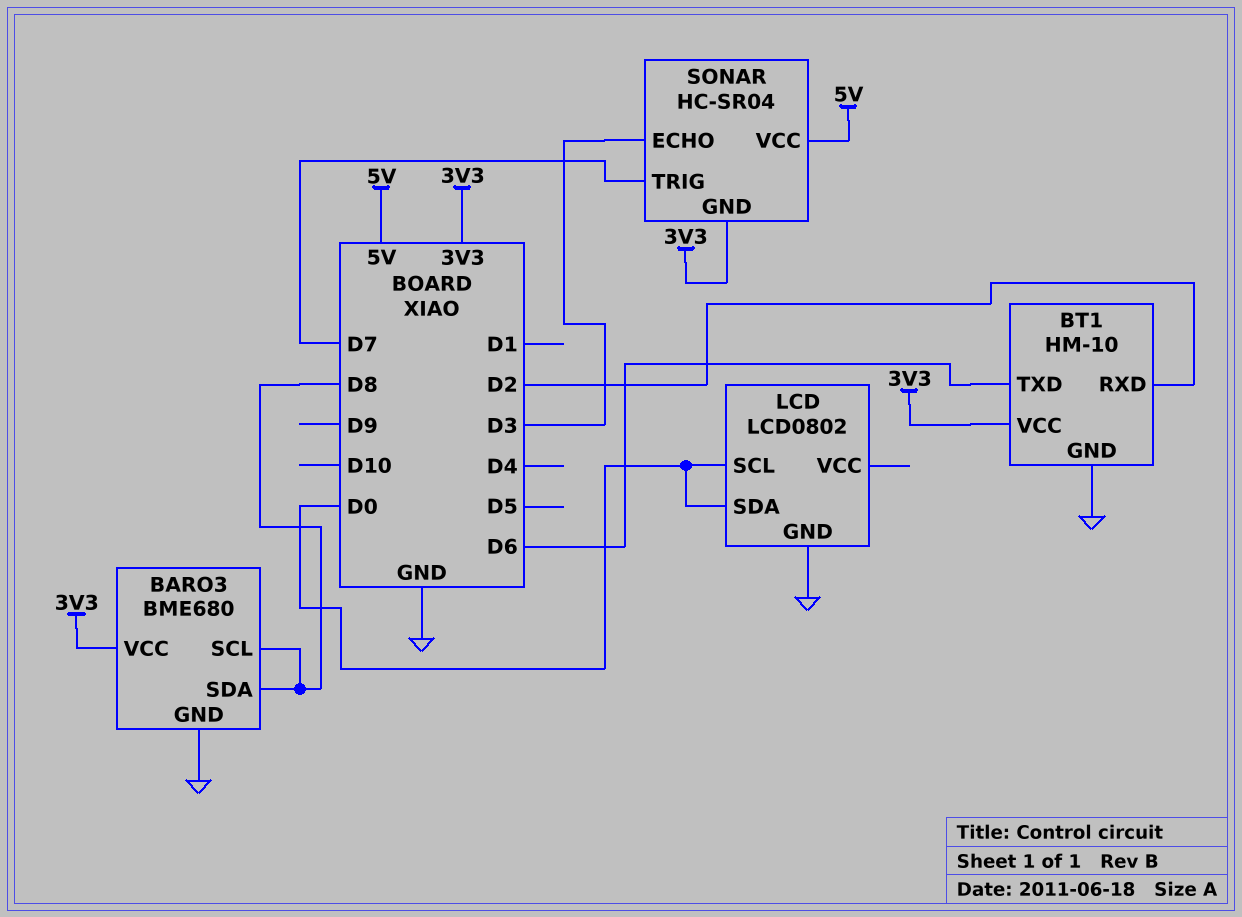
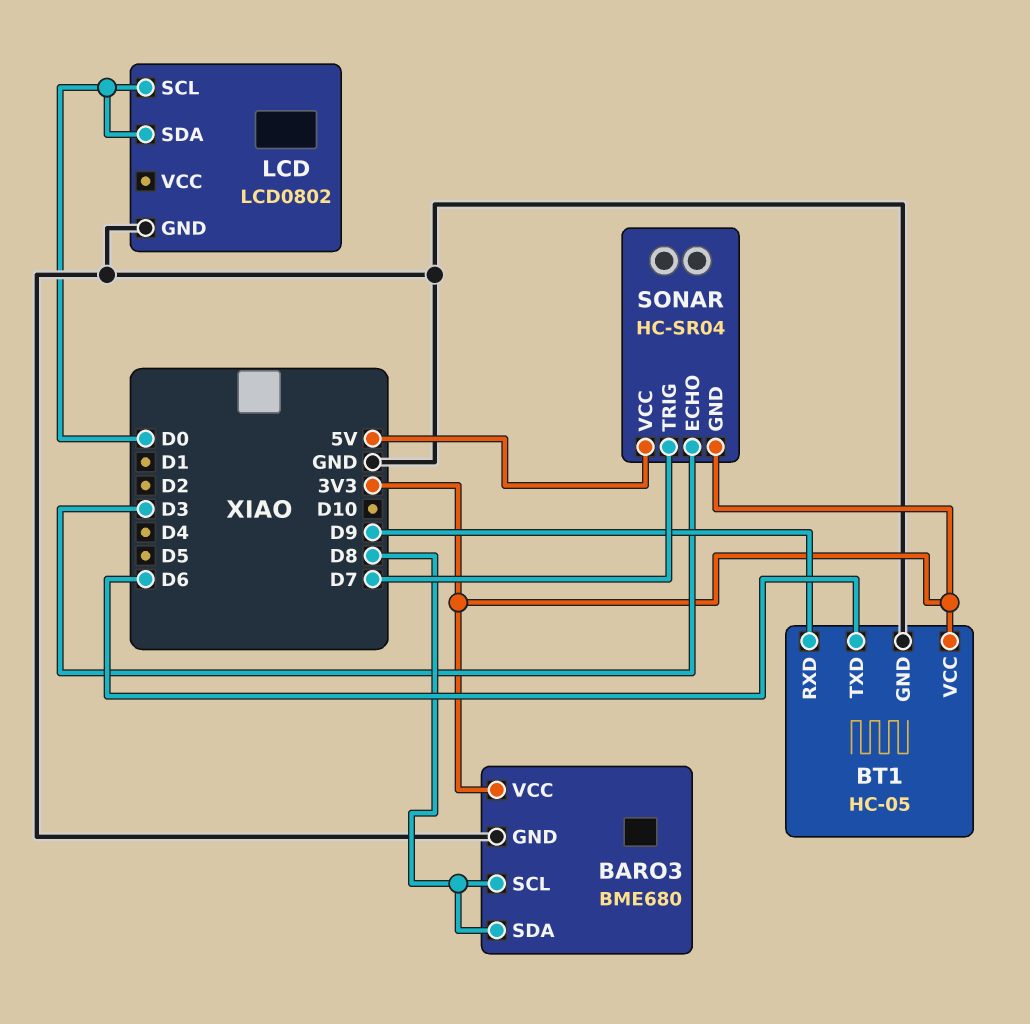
BT1: HM-10 -> HC-05
BT1 pin RXD: D2 -> D9

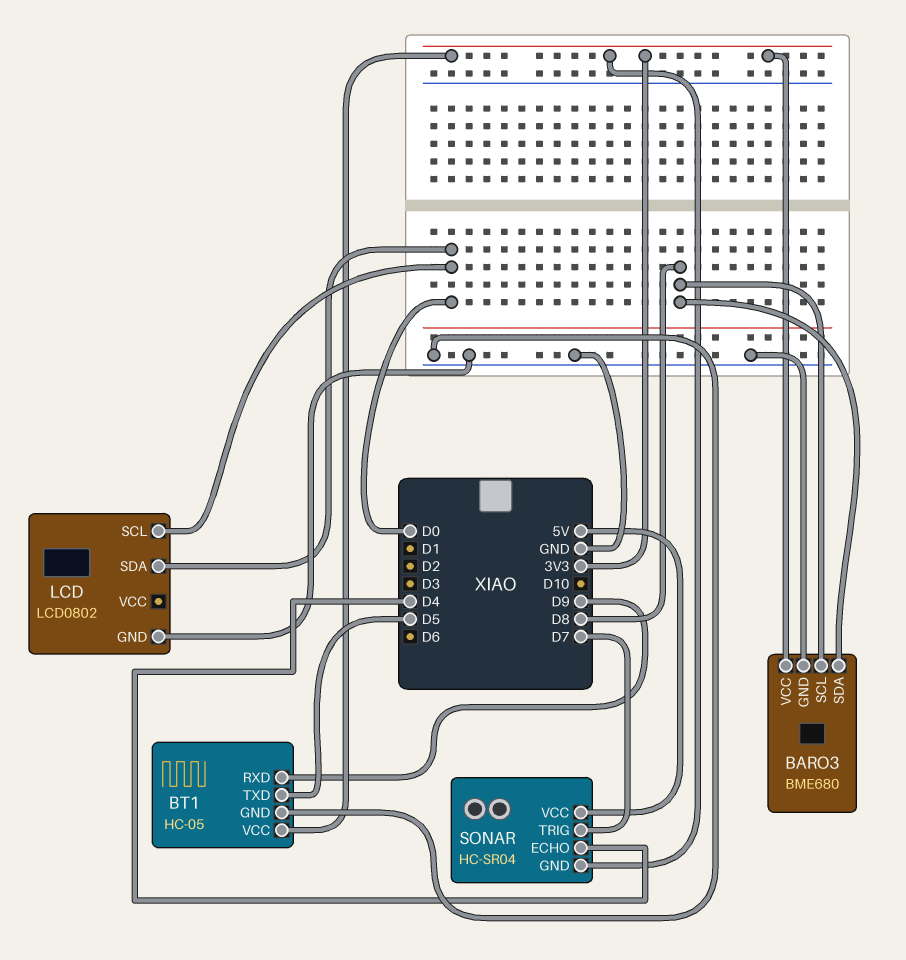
BT1 pin TXD: D6 -> D5
SONAR pin ECHO: D3 -> D4

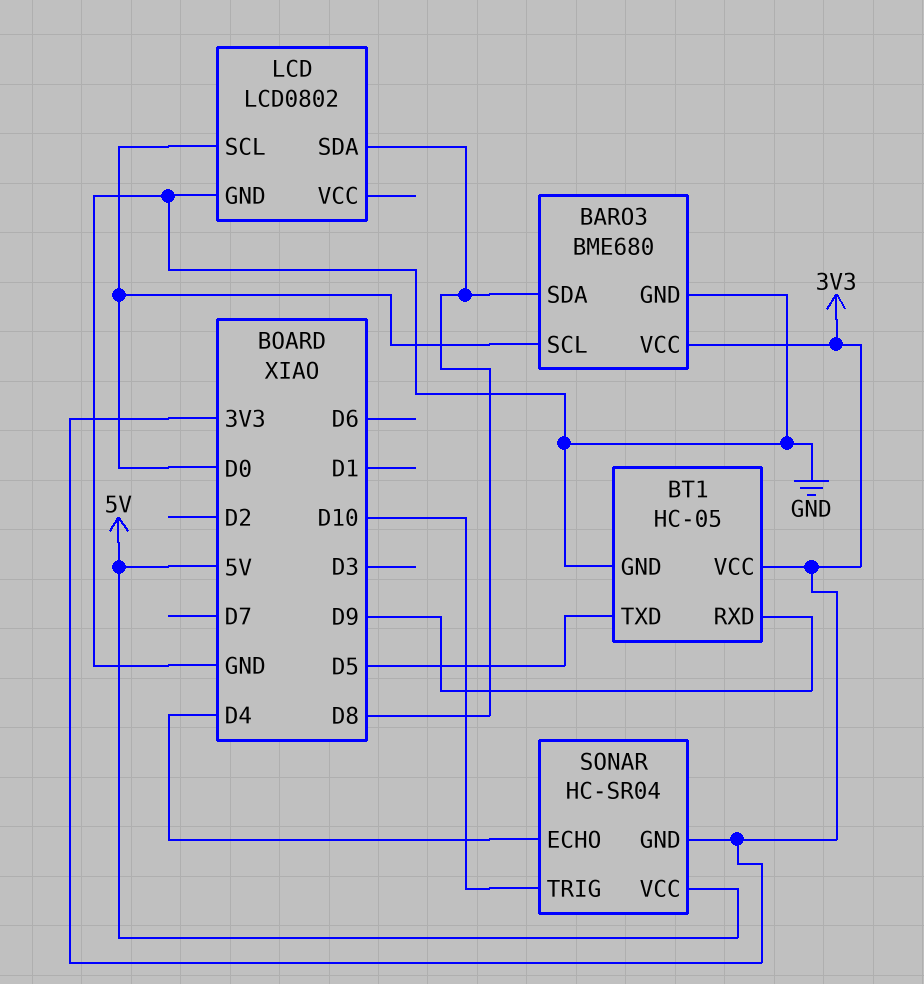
BARO3 pin SCL: D8 -> D0
LCD pin SDA: D0 -> D8
SONAR pin TRIG: D7 -> D10

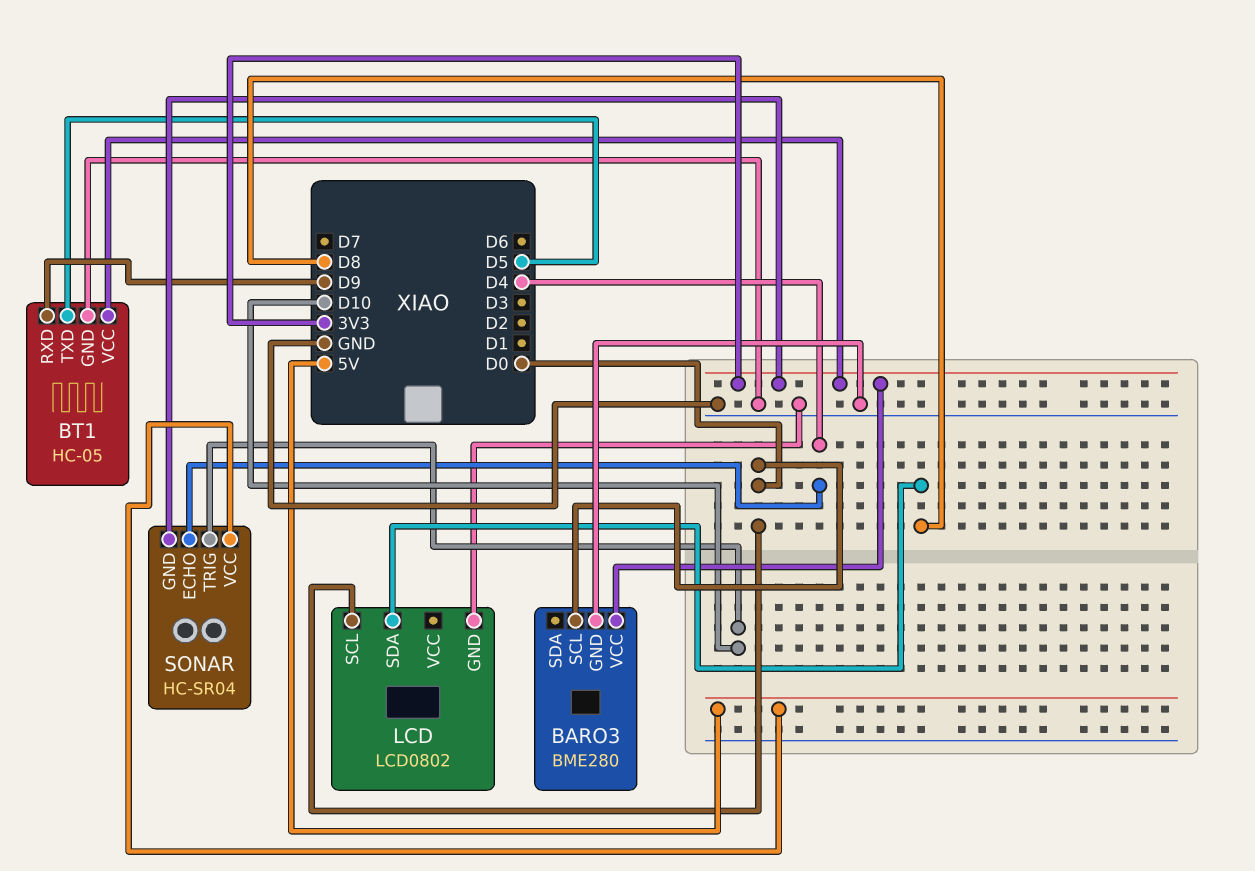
BARO3: BME680 -> BME280
BARO3 pin SDA: D8 -> none

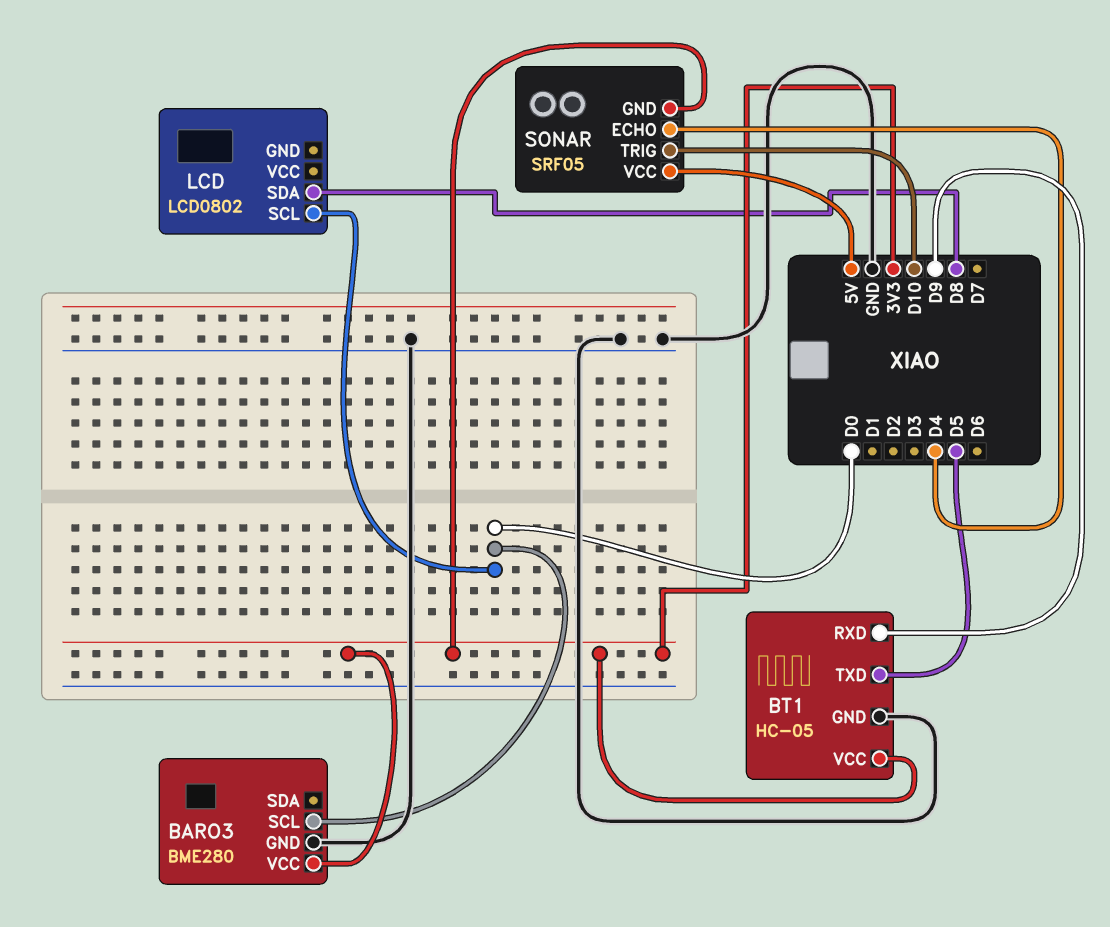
LCD pin GND: GND -> none
SONAR: HC-SR04 -> SRF05

